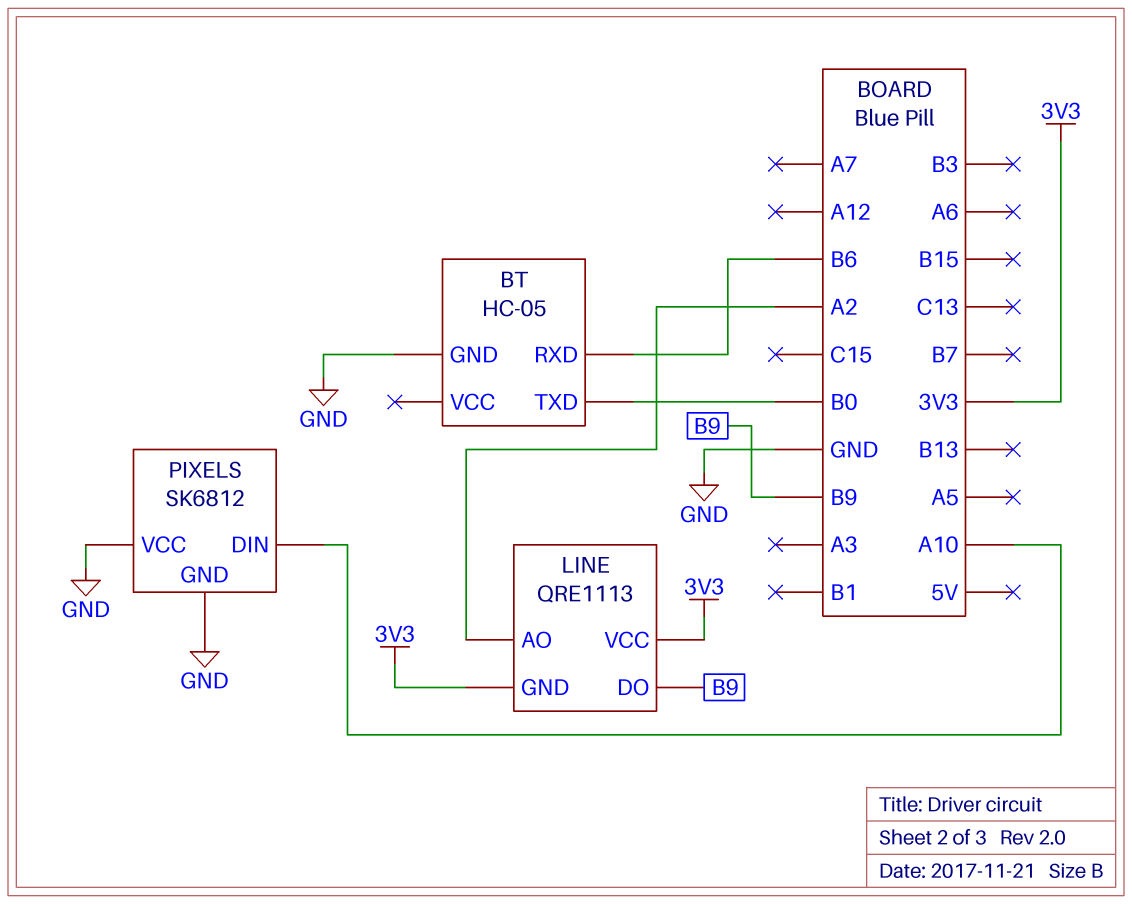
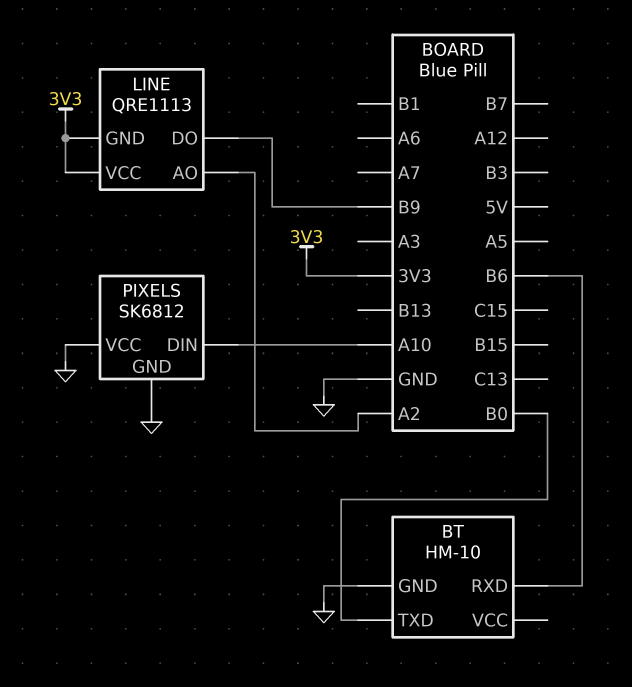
BT: HC-05 -> HM-10

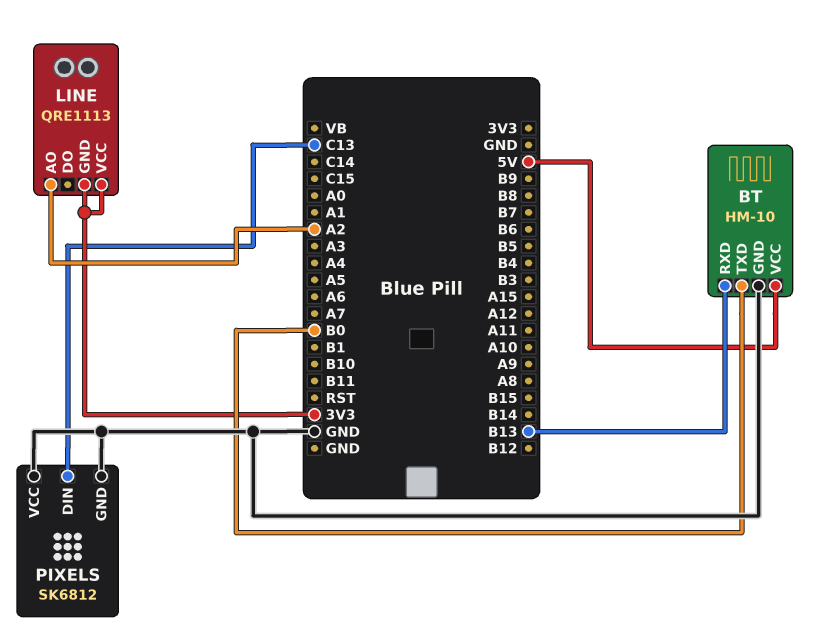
BT pin RXD: B6 -> B13
BT pin VCC: none -> 5V
LINE pin DO: B9 -> none
PIXELS pin DIN: A10 -> C13

